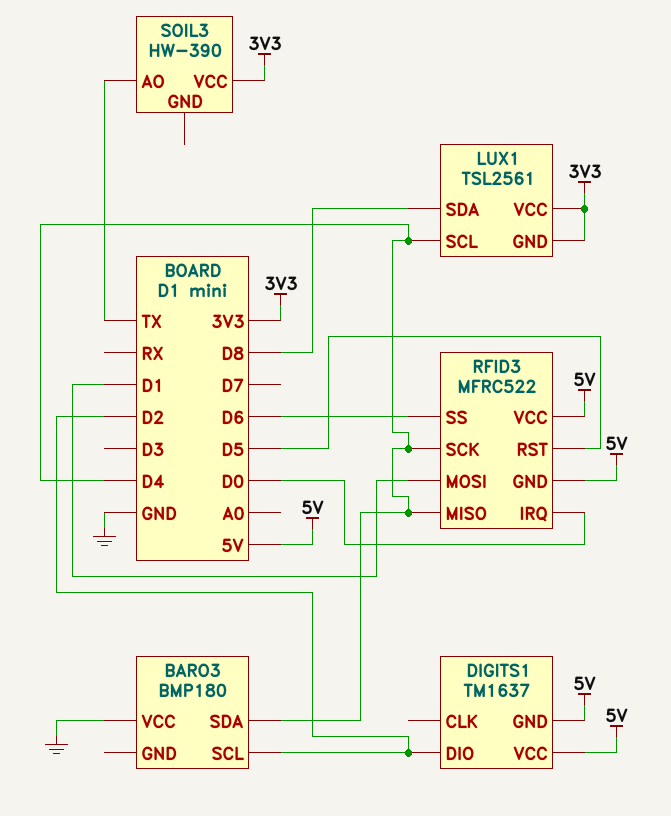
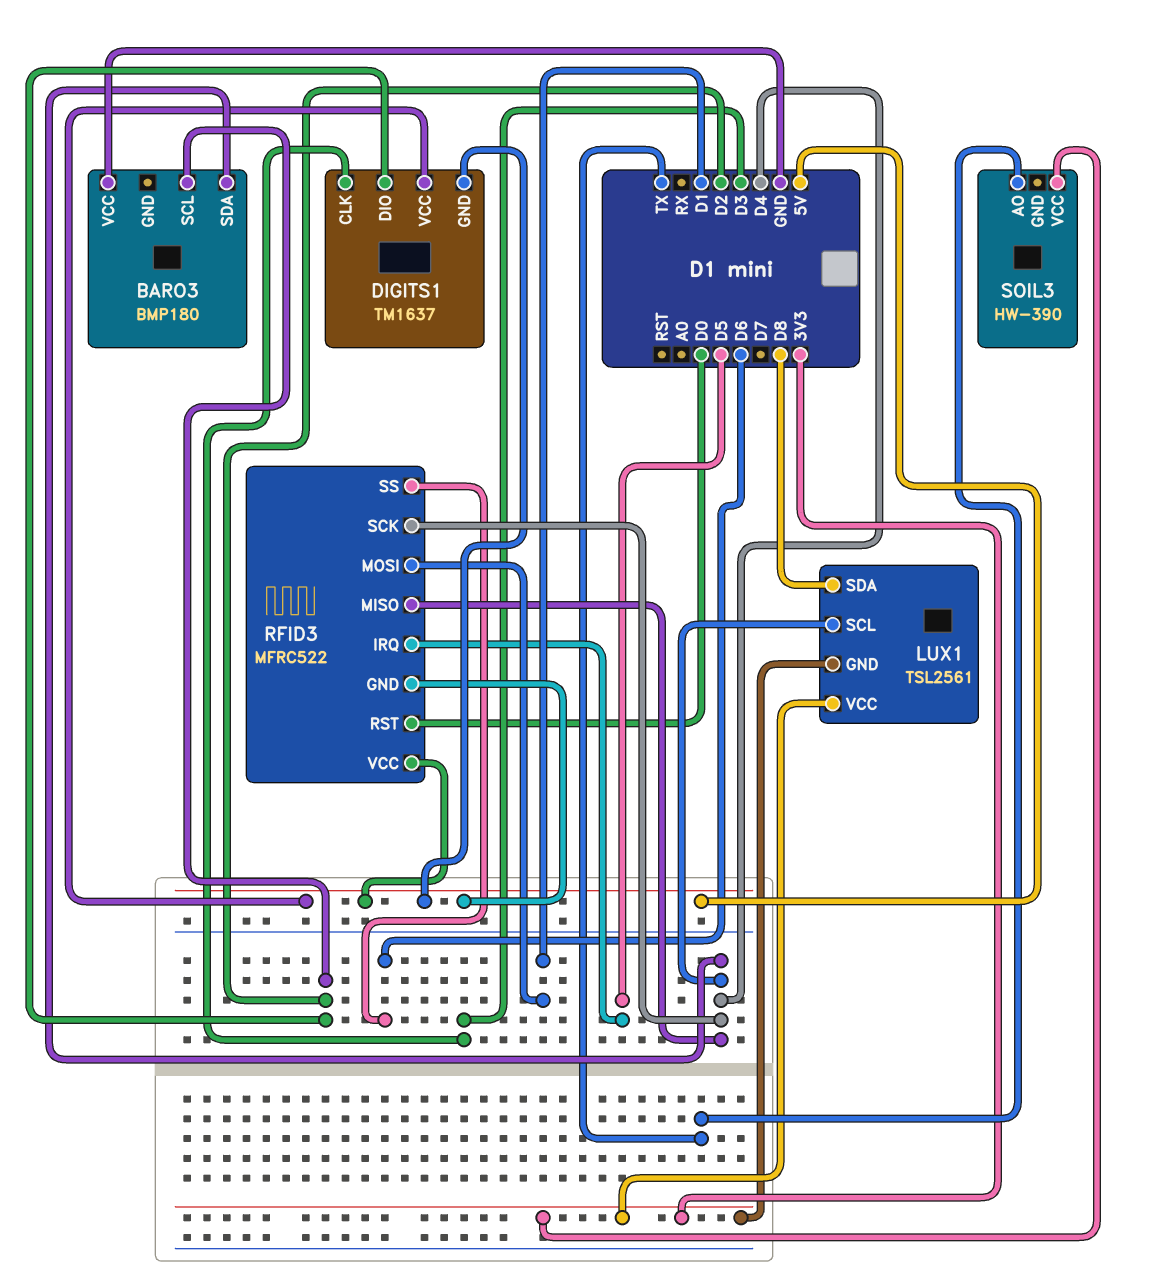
DIGITS1 pin CLK: none -> D3
RFID3 pin IRQ: D0 -> D5
RFID3 pin RST: D5 -> D0

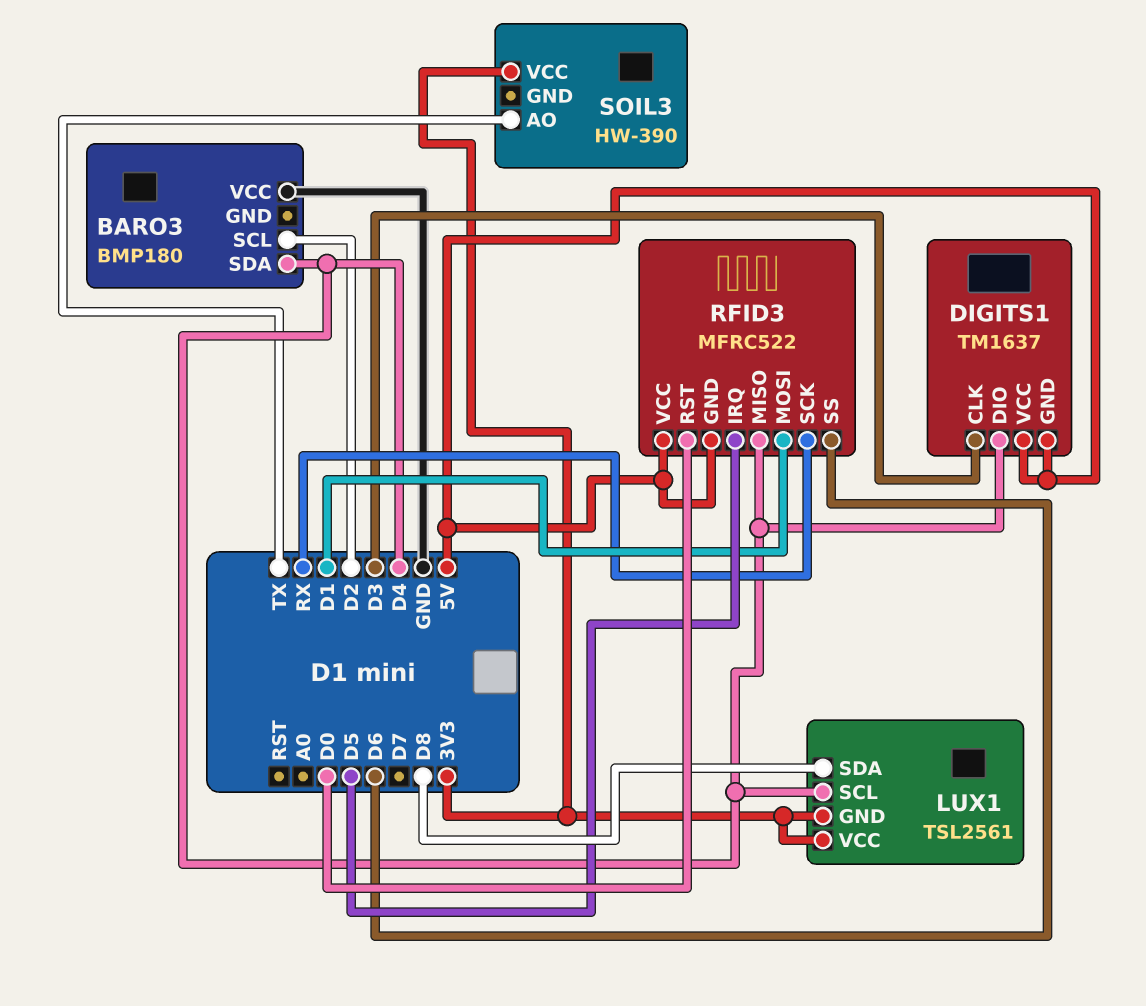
DIGITS1 pin DIO: D2 -> D4
RFID3 pin SCK: D4 -> RX

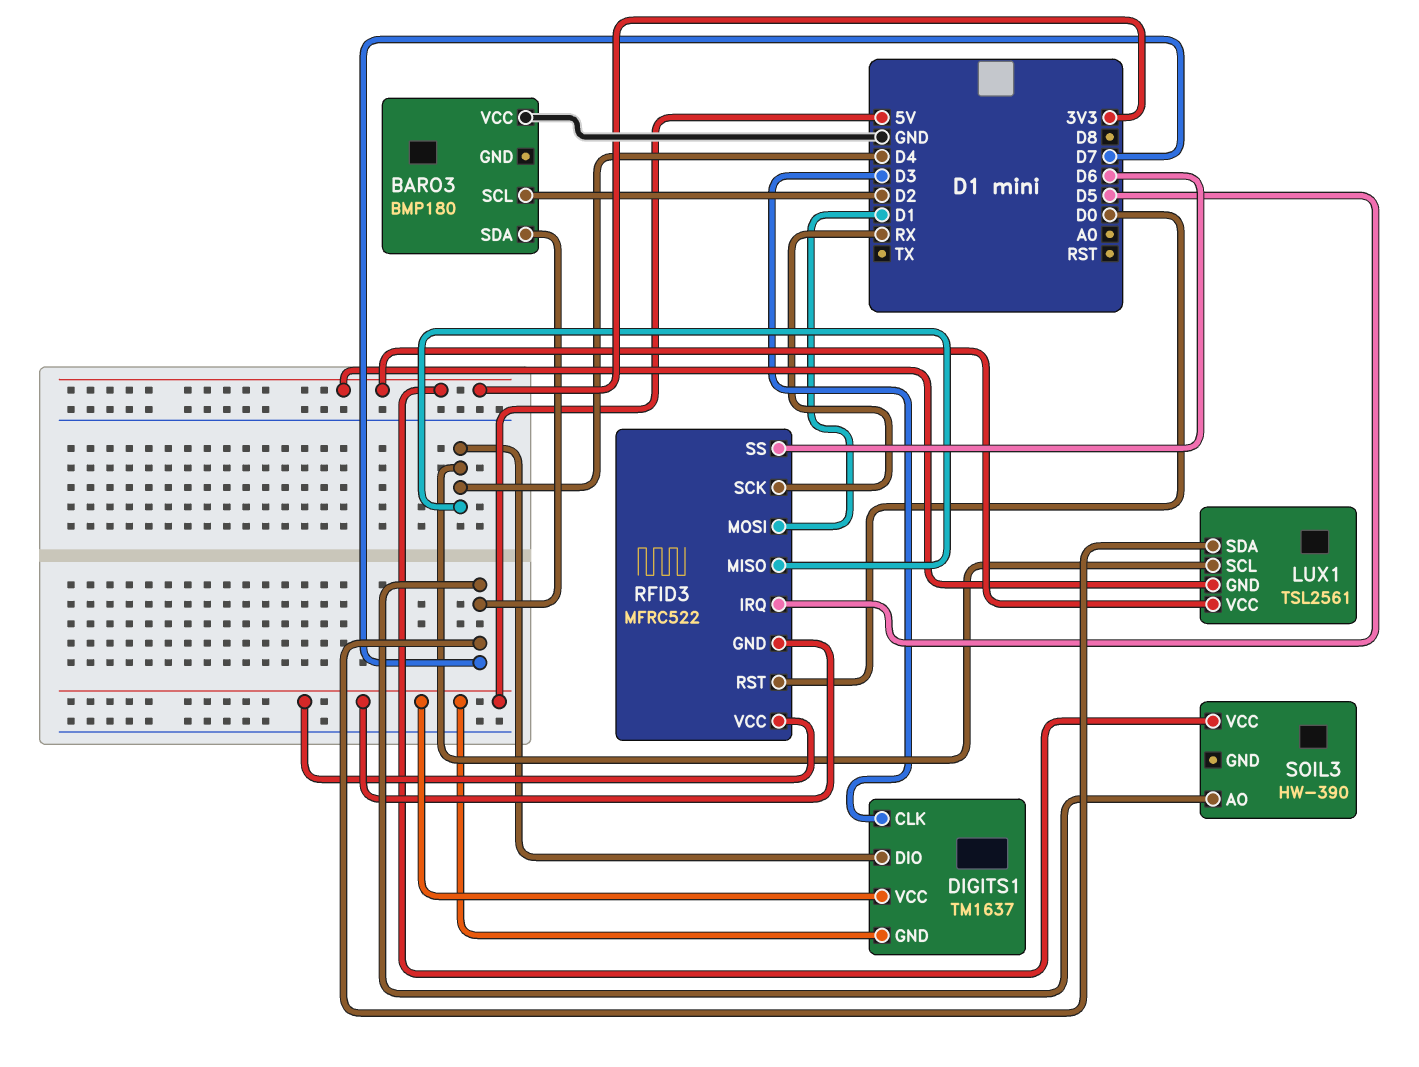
BARO3 pin SDA: D4 -> D7
LUX1 pin SDA: D8 -> D7
SOIL3 pin AO: TX -> D7

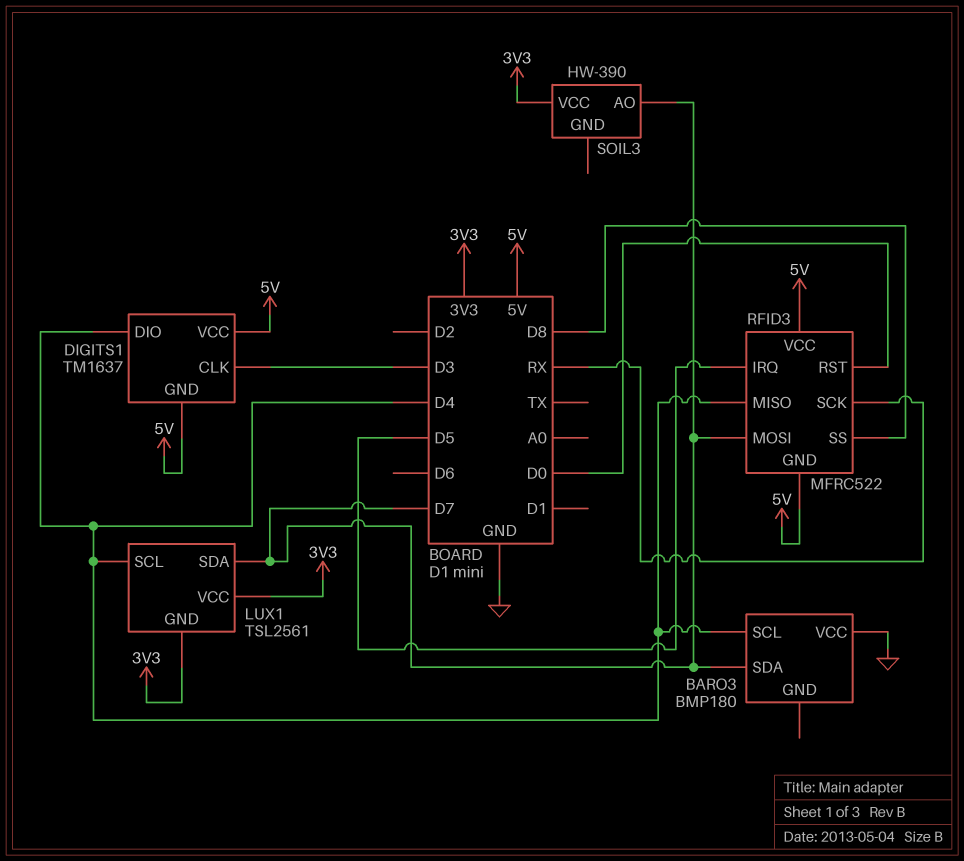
BARO3 pin SCL: D2 -> D4
RFID3 pin MOSI: D1 -> D7
RFID3 pin SS: D6 -> D8

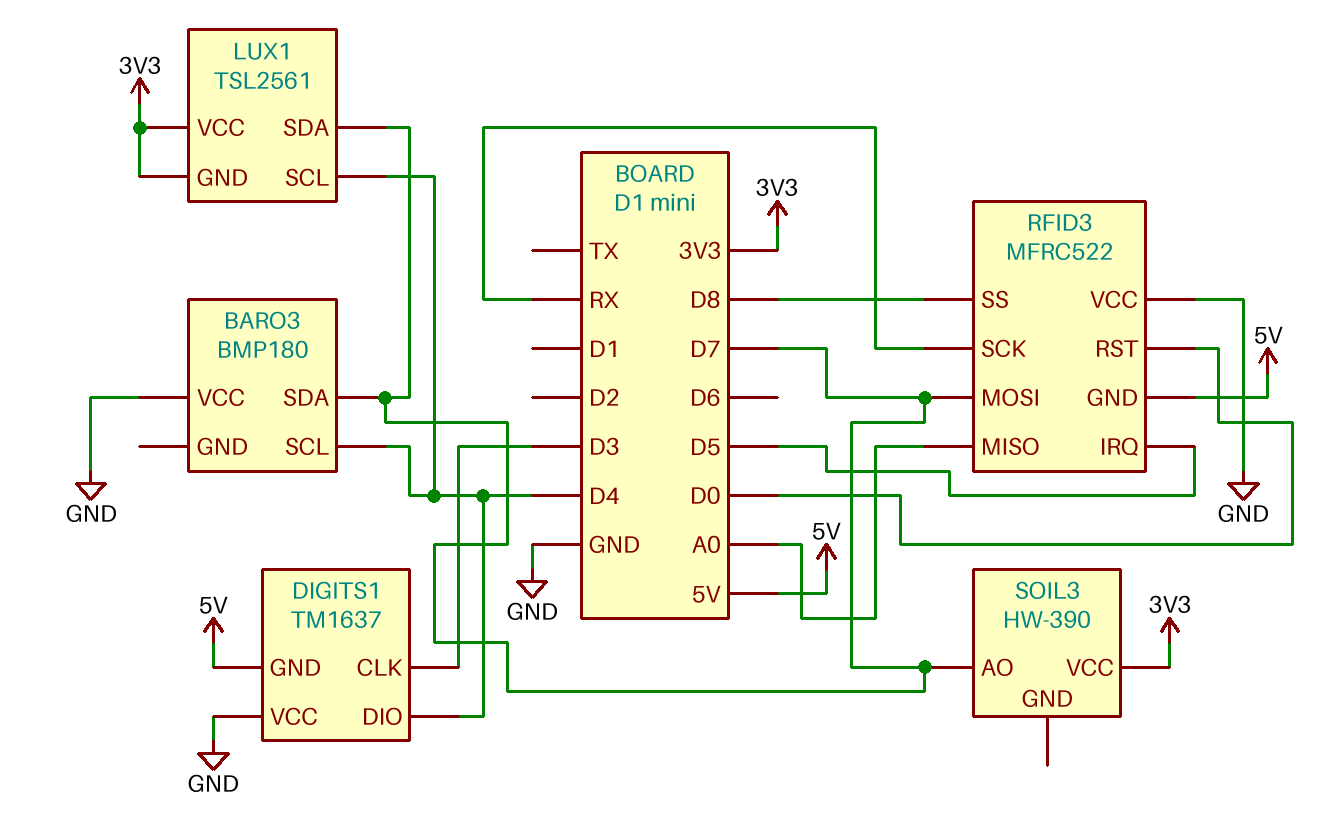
DIGITS1 pin VCC: 5V -> GND
RFID3 pin MISO: D4 -> A0
RFID3 pin VCC: 5V -> GND

